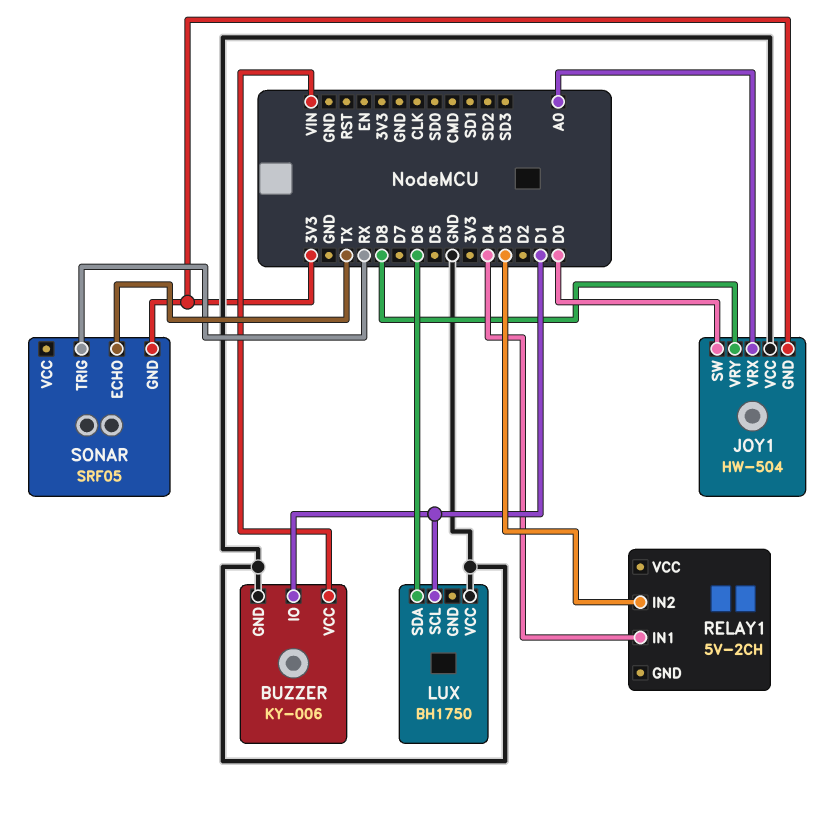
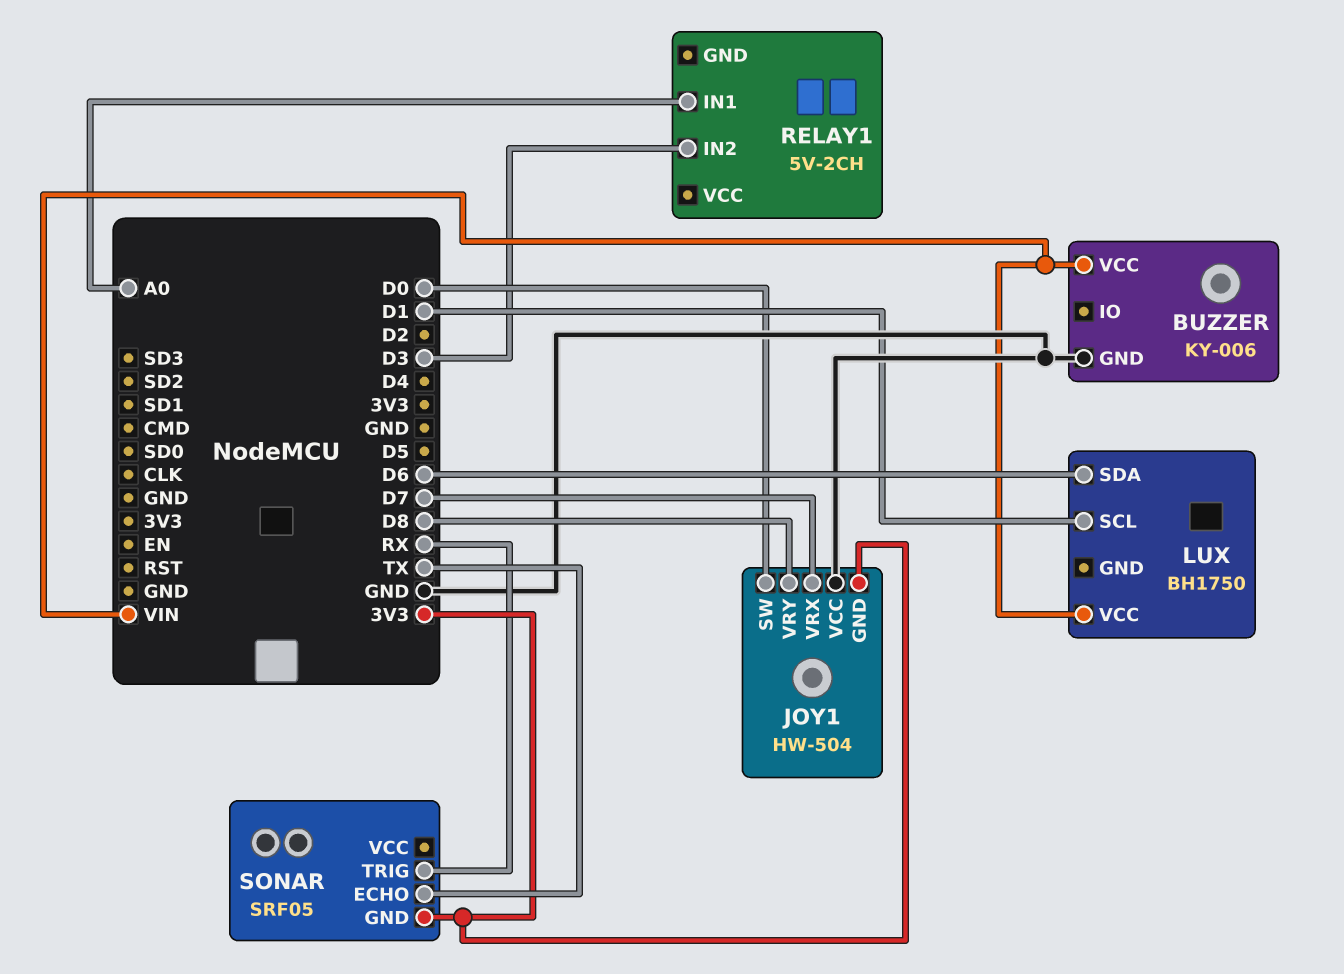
BUZZER pin IO: D1 -> none
JOY1 pin VRX: A0 -> D7
LUX pin VCC: GND -> VIN
RELAY1 pin IN1: D4 -> A0

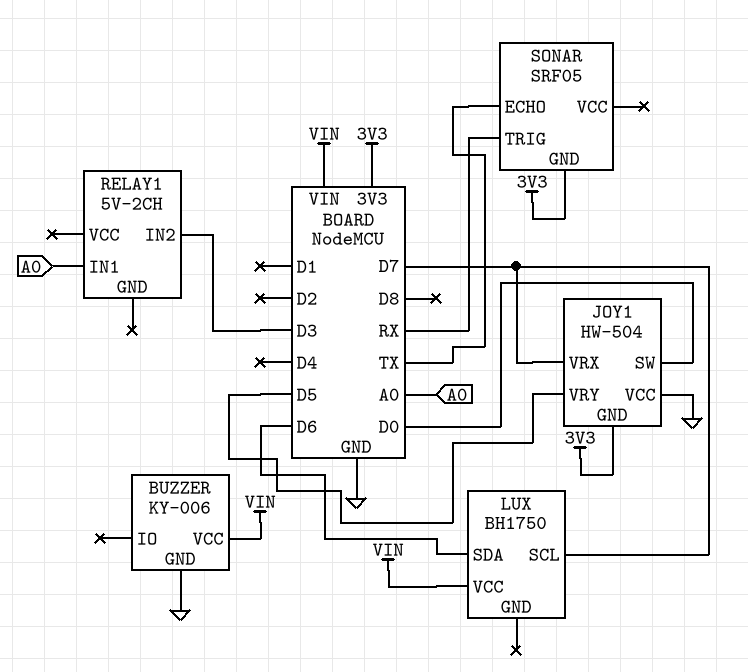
JOY1 pin VRY: D8 -> D5
LUX pin SCL: D1 -> D7

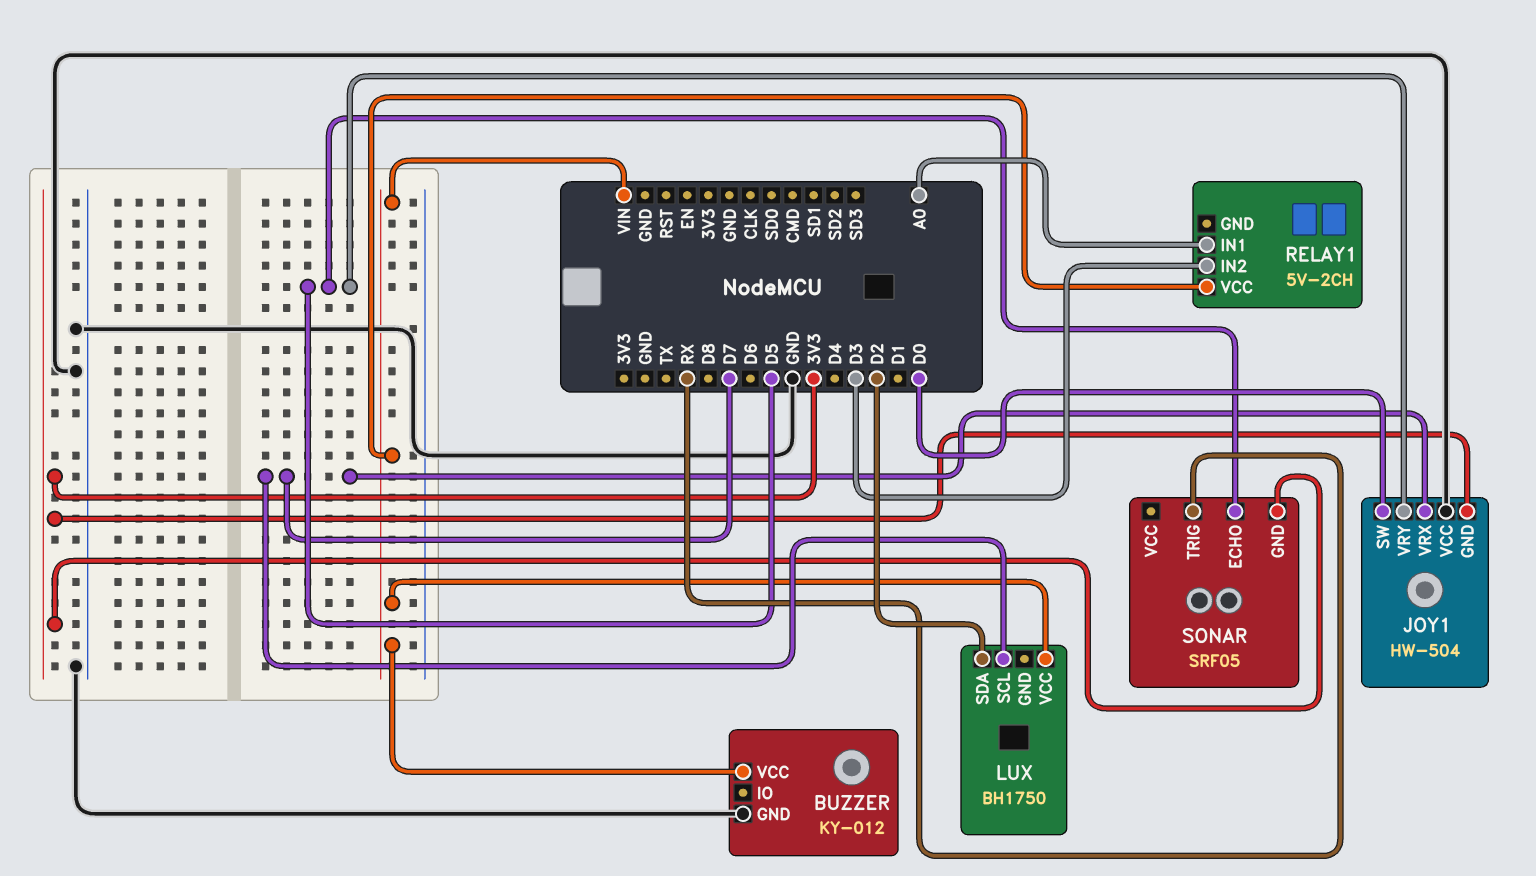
BUZZER: KY-006 -> KY-012
LUX pin SDA: D6 -> D2
RELAY1 pin VCC: none -> VIN
SONAR pin ECHO: TX -> D5

